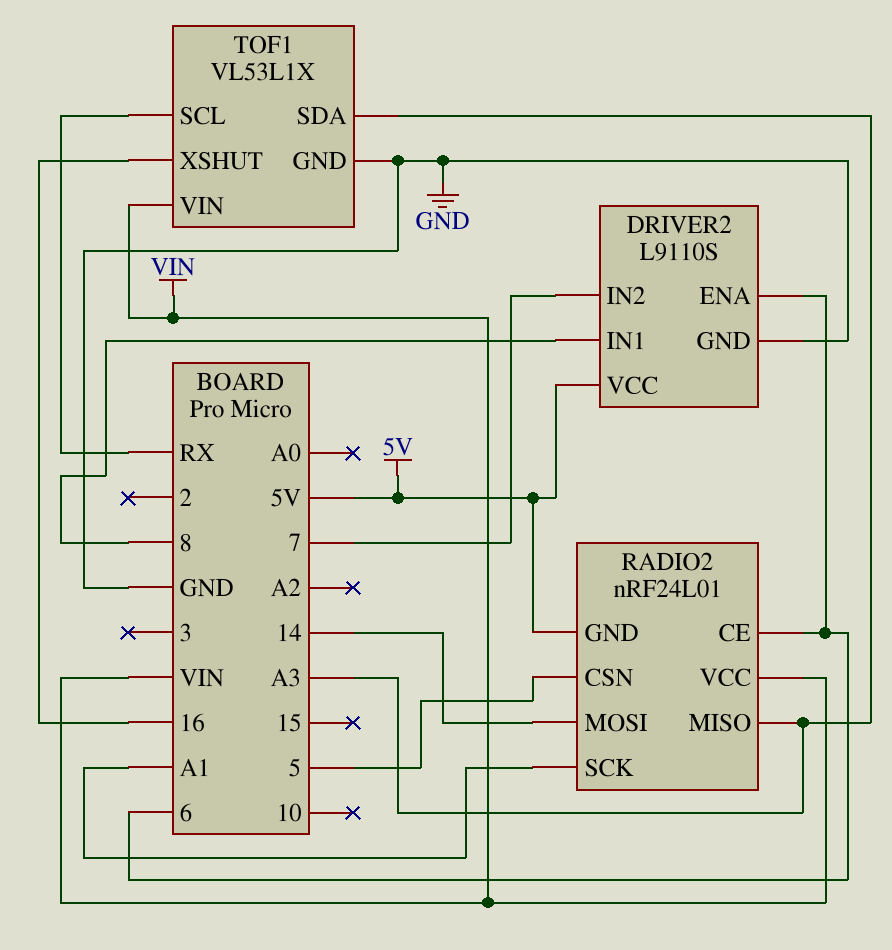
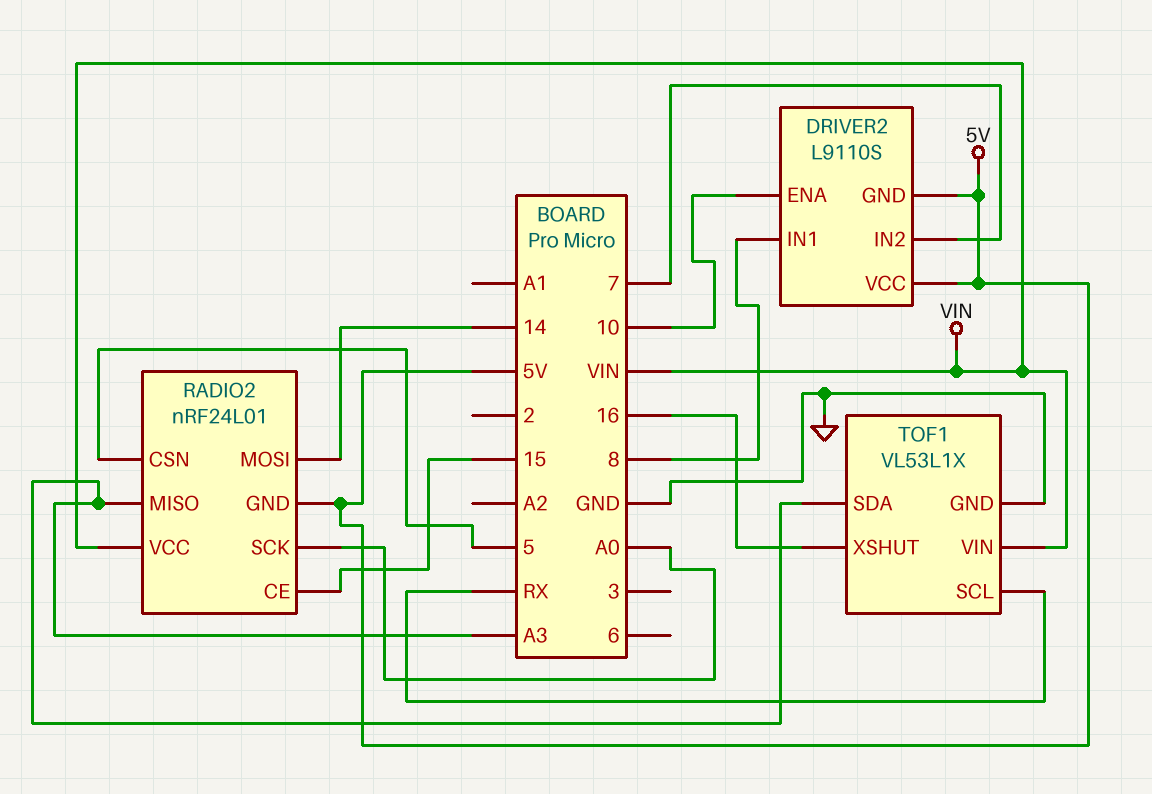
DRIVER2 pin ENA: 6 -> 10
DRIVER2 pin GND: GND -> 5V
RADIO2 pin CE: 6 -> 15
RADIO2 pin SCK: A1 -> A0

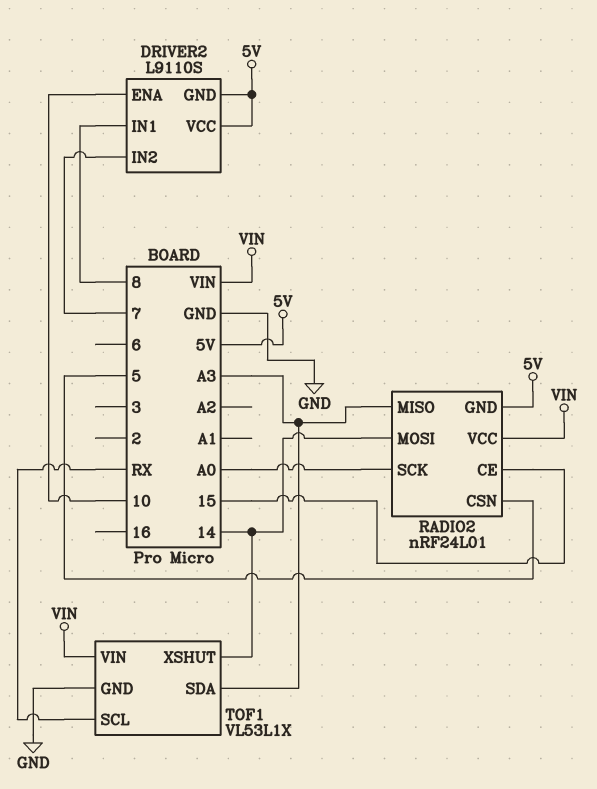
TOF1 pin XSHUT: 16 -> 14

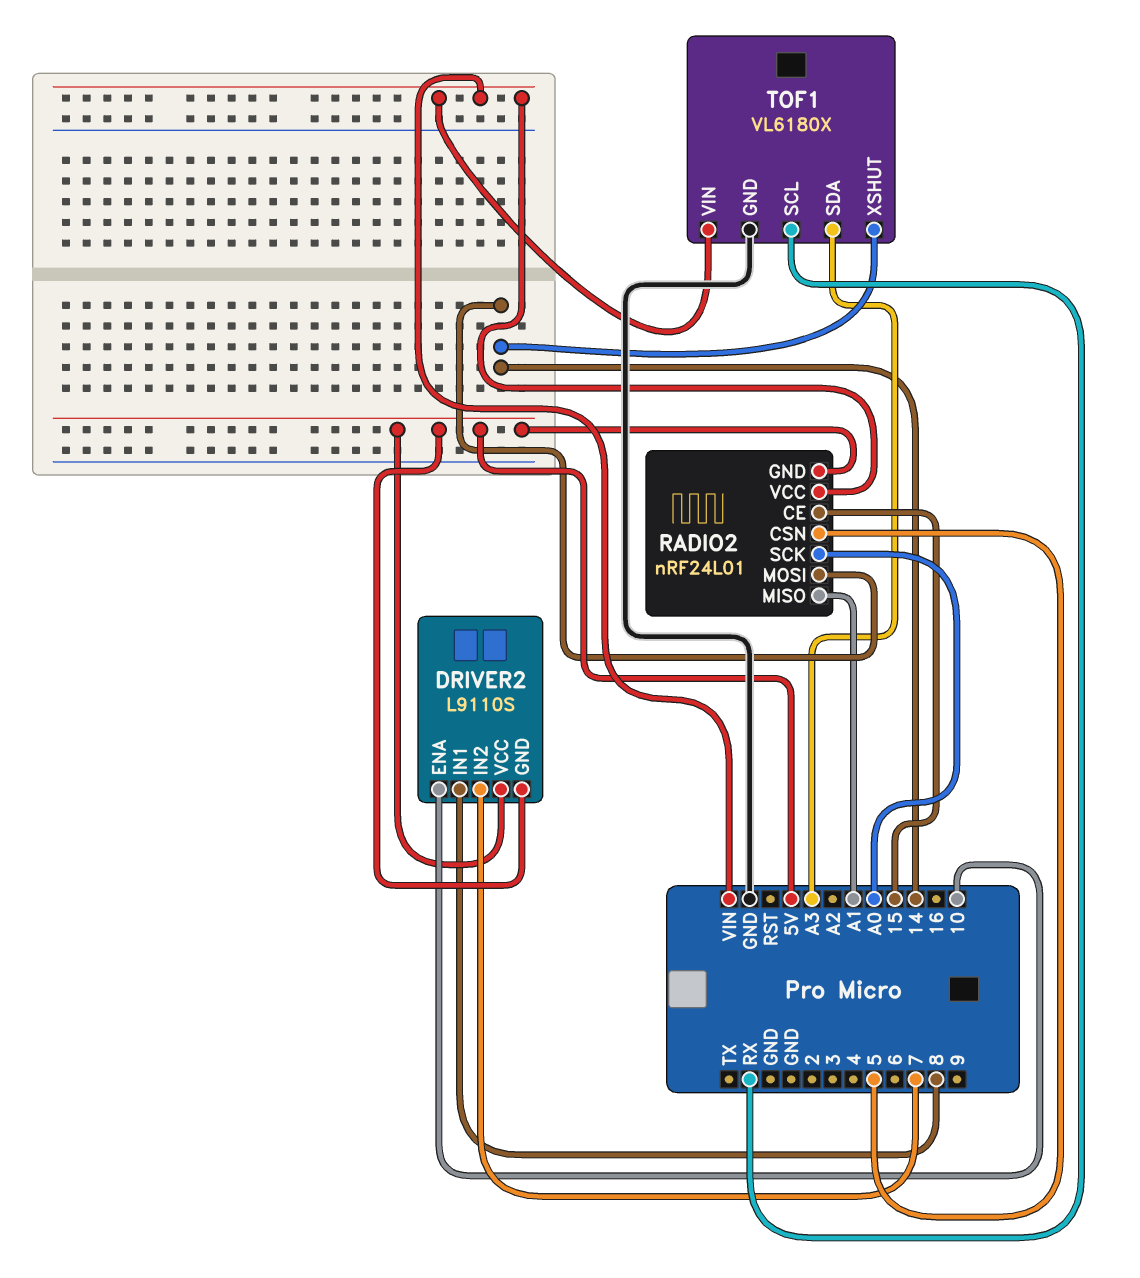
RADIO2 pin MISO: A3 -> A1
TOF1: VL53L1X -> VL6180X

